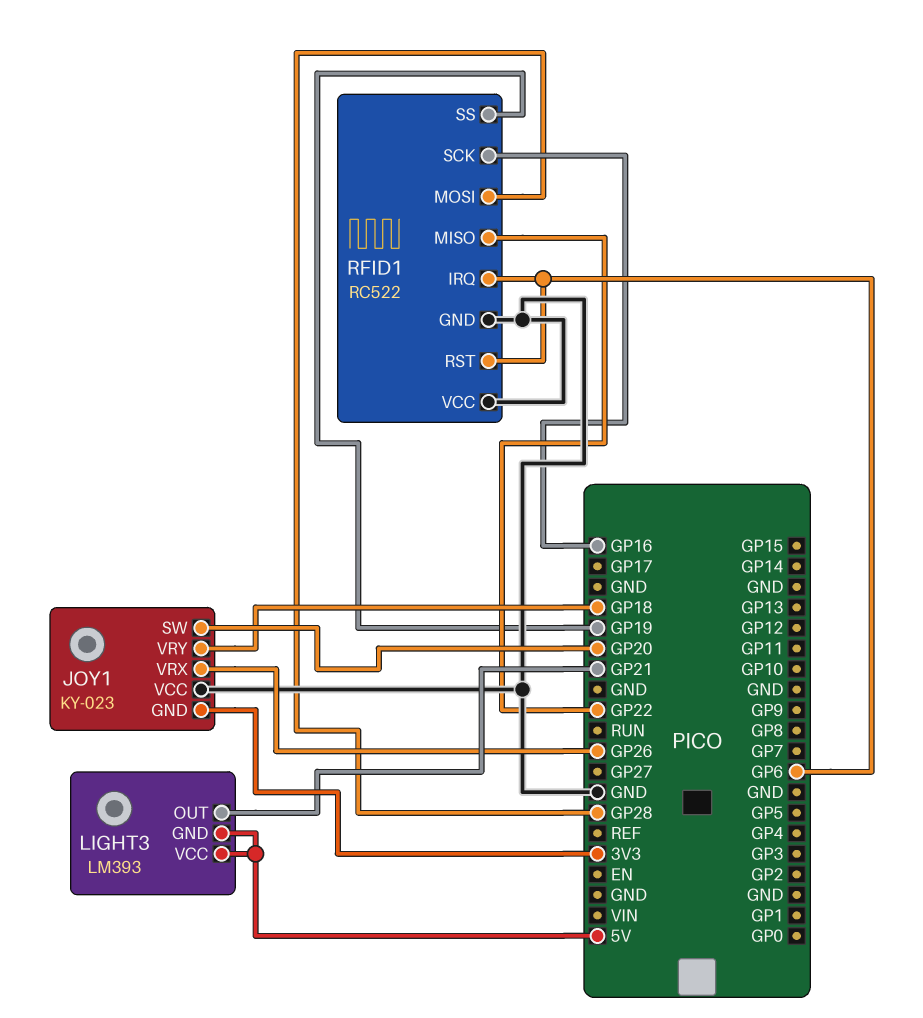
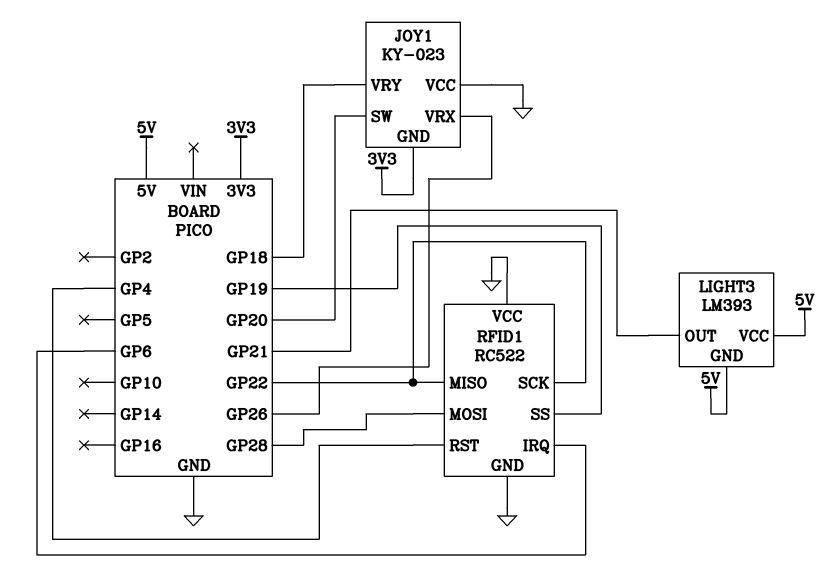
RFID1 pin RST: GP6 -> GP4
RFID1 pin SCK: GP16 -> GP22

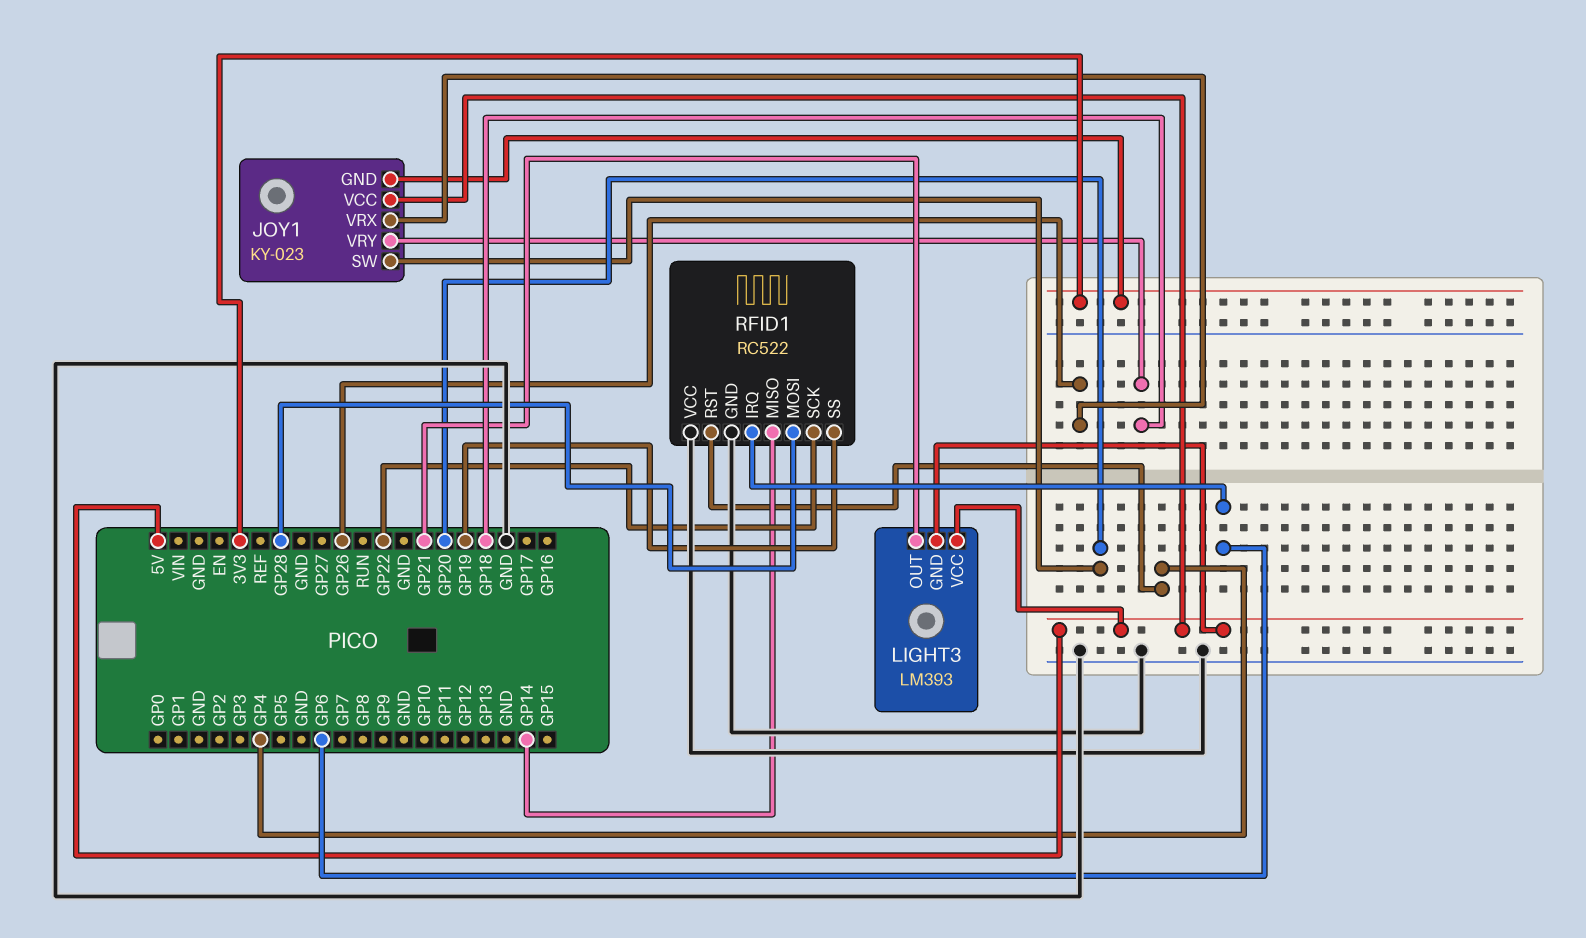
JOY1 pin VCC: GND -> 5V
RFID1 pin MISO: GP22 -> GP14

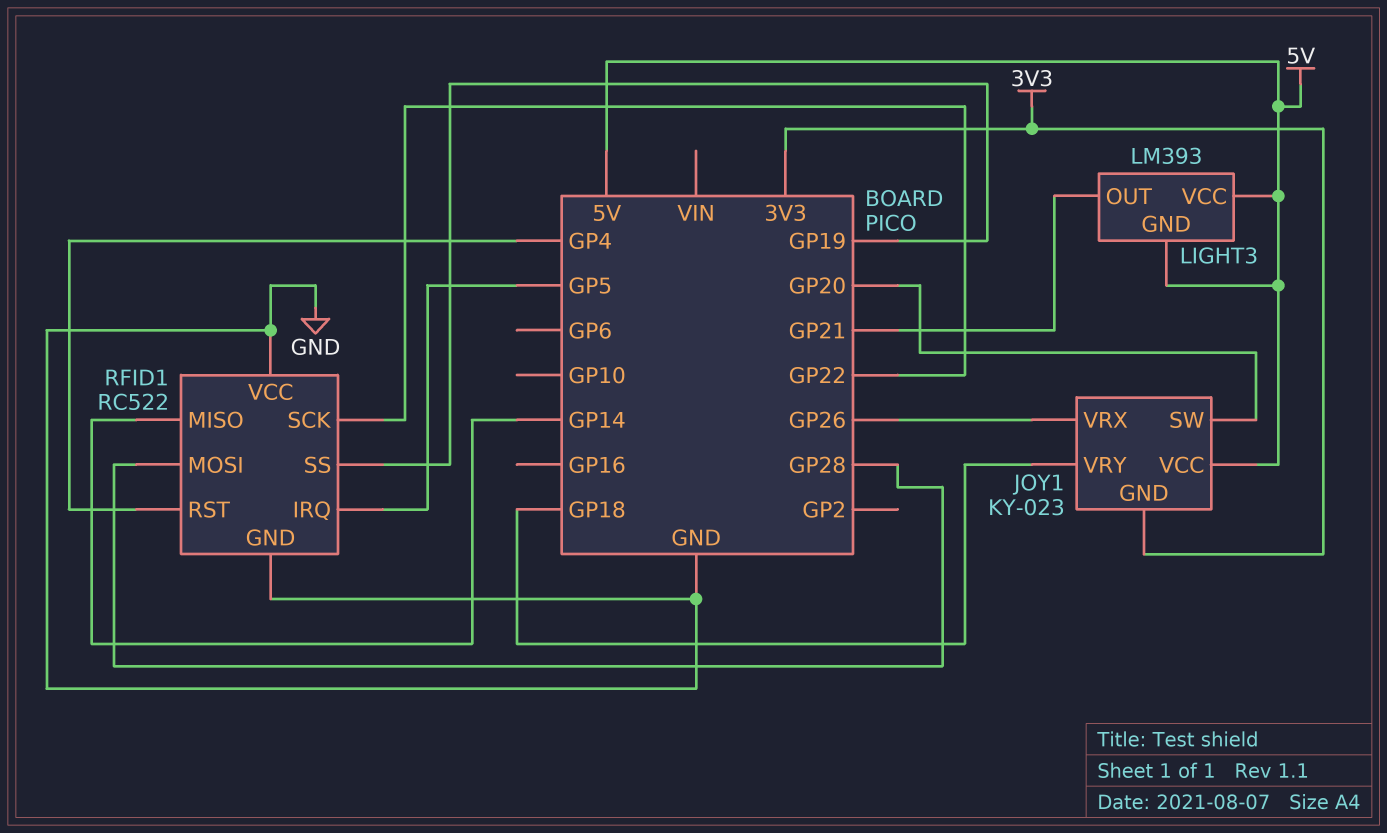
RFID1 pin IRQ: GP6 -> GP5

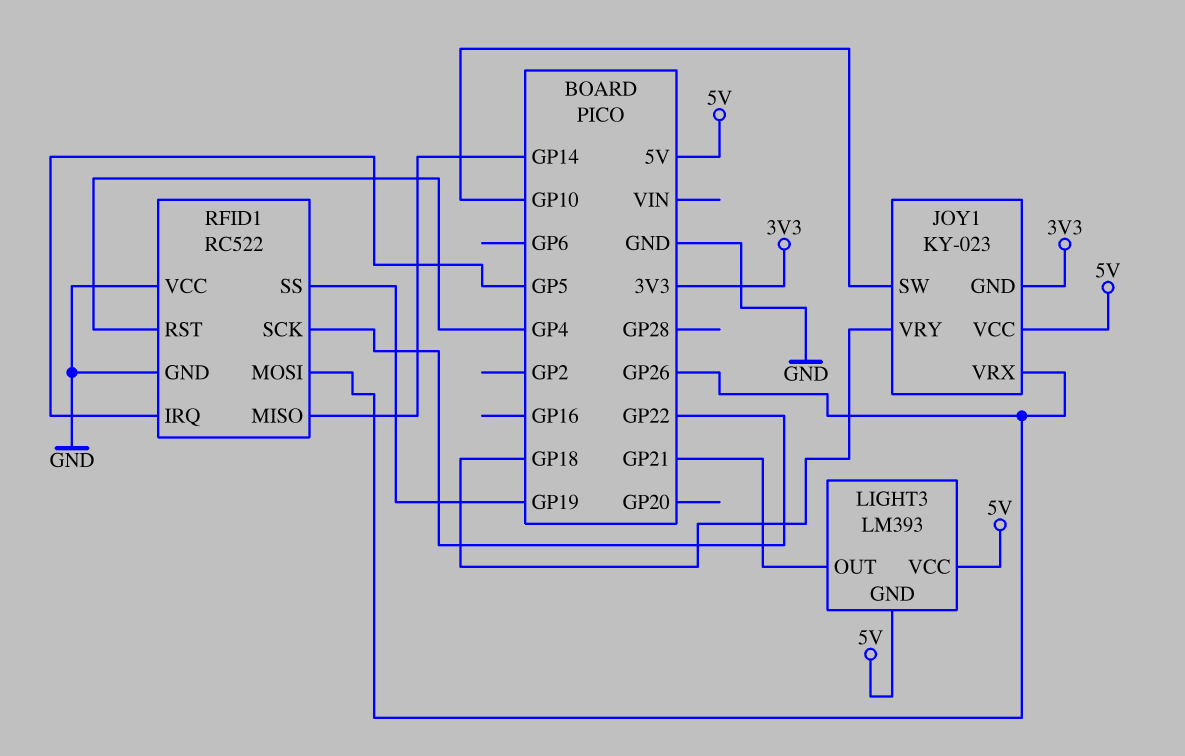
JOY1 pin SW: GP20 -> GP10
RFID1 pin MOSI: GP28 -> GP26

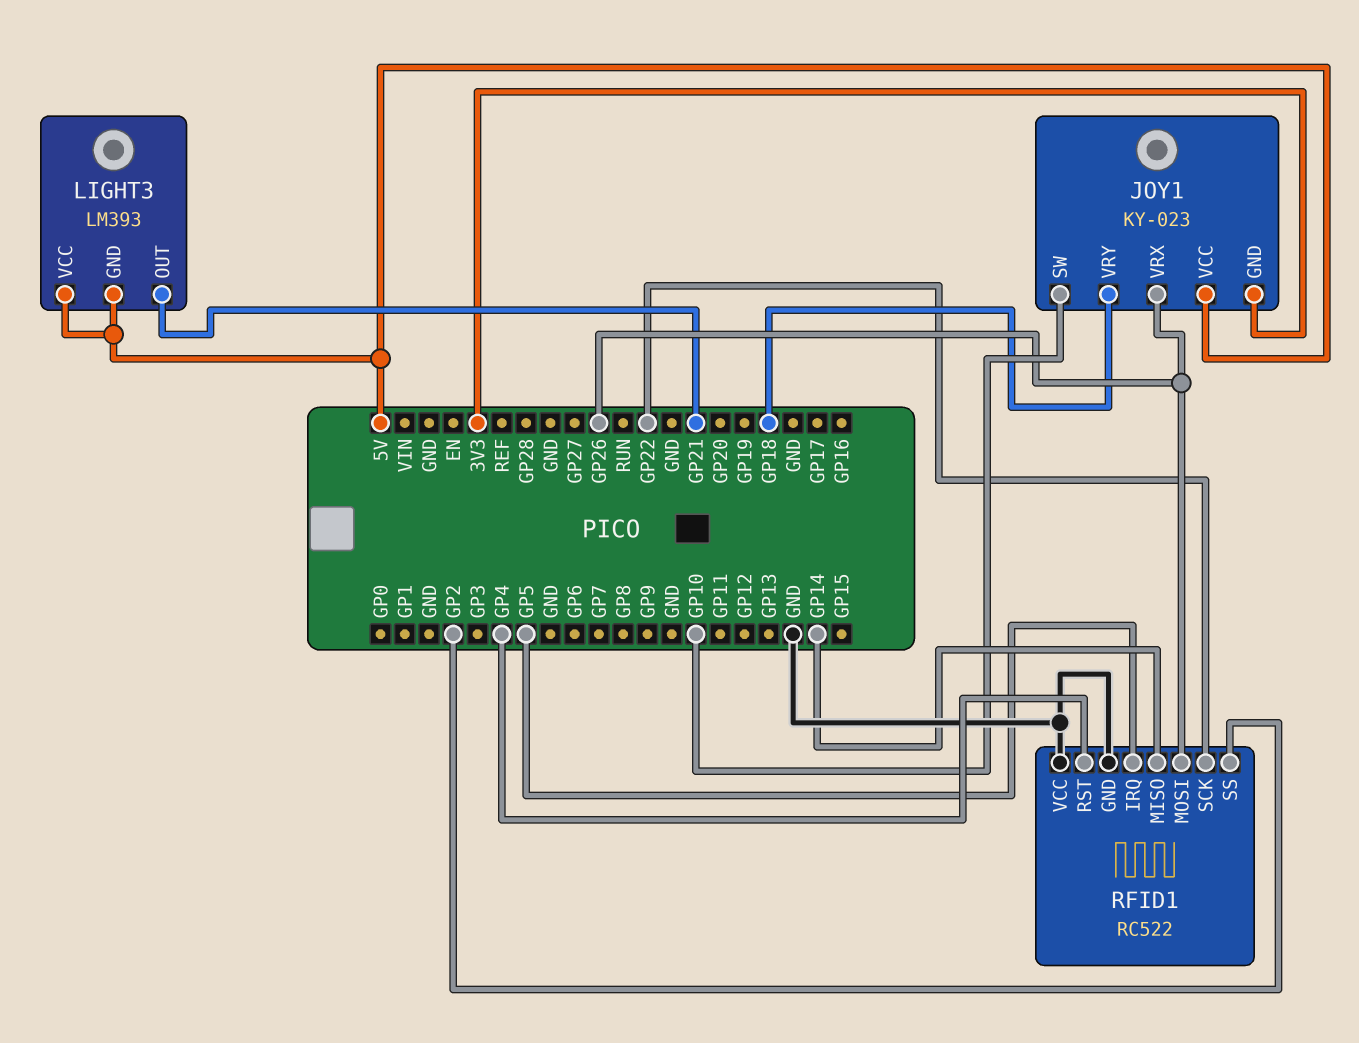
RFID1 pin SS: GP19 -> GP2

